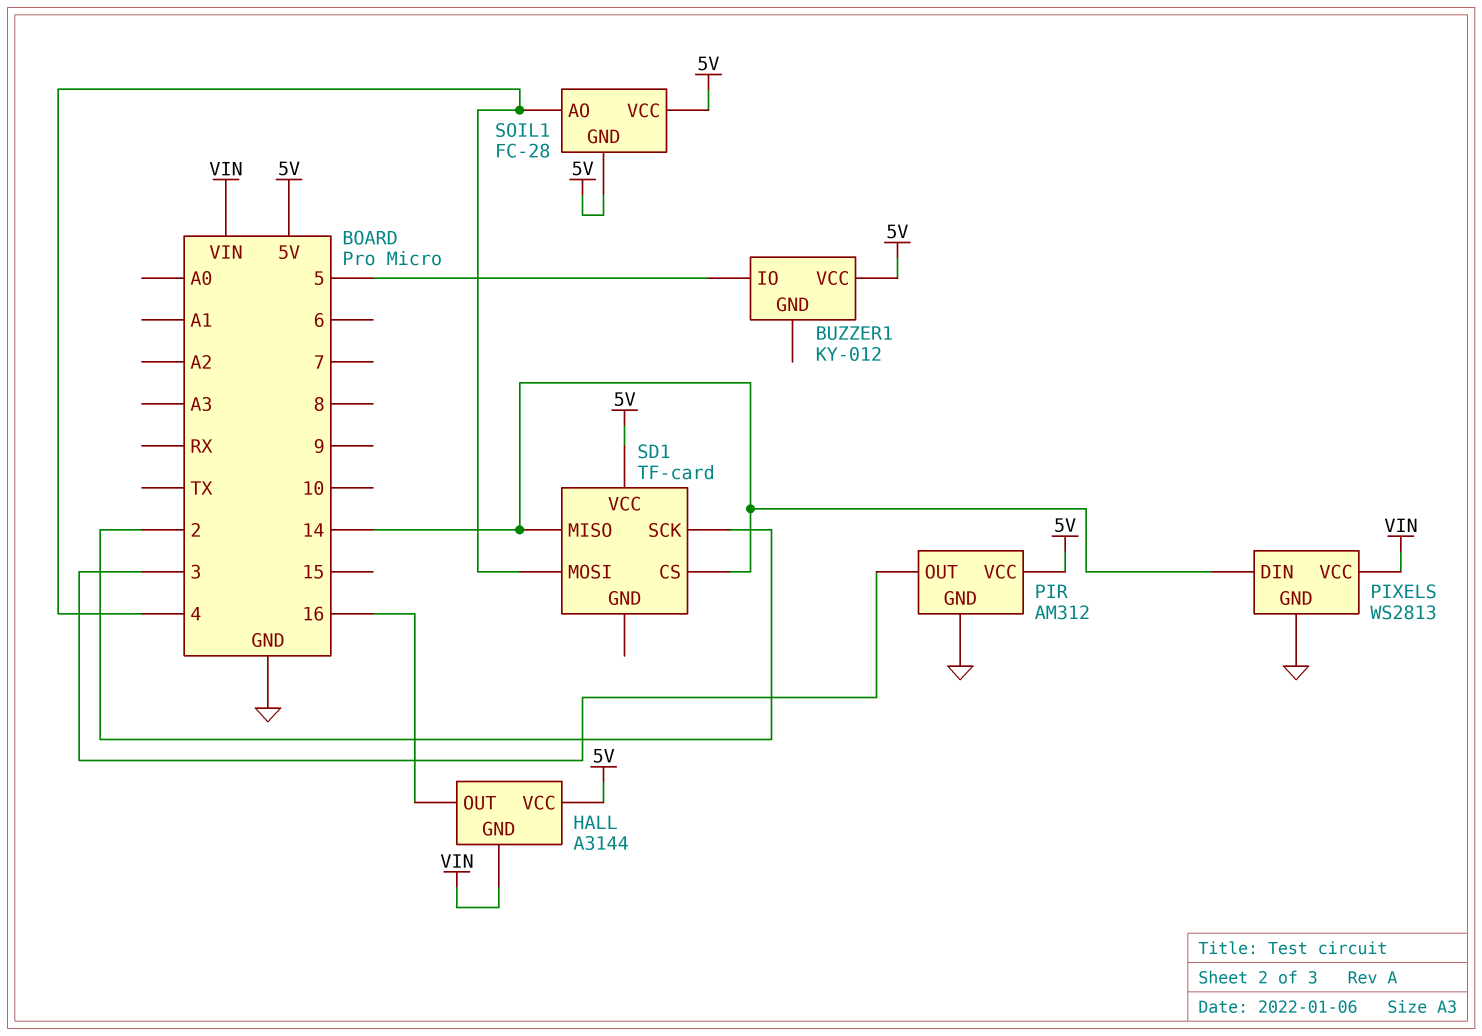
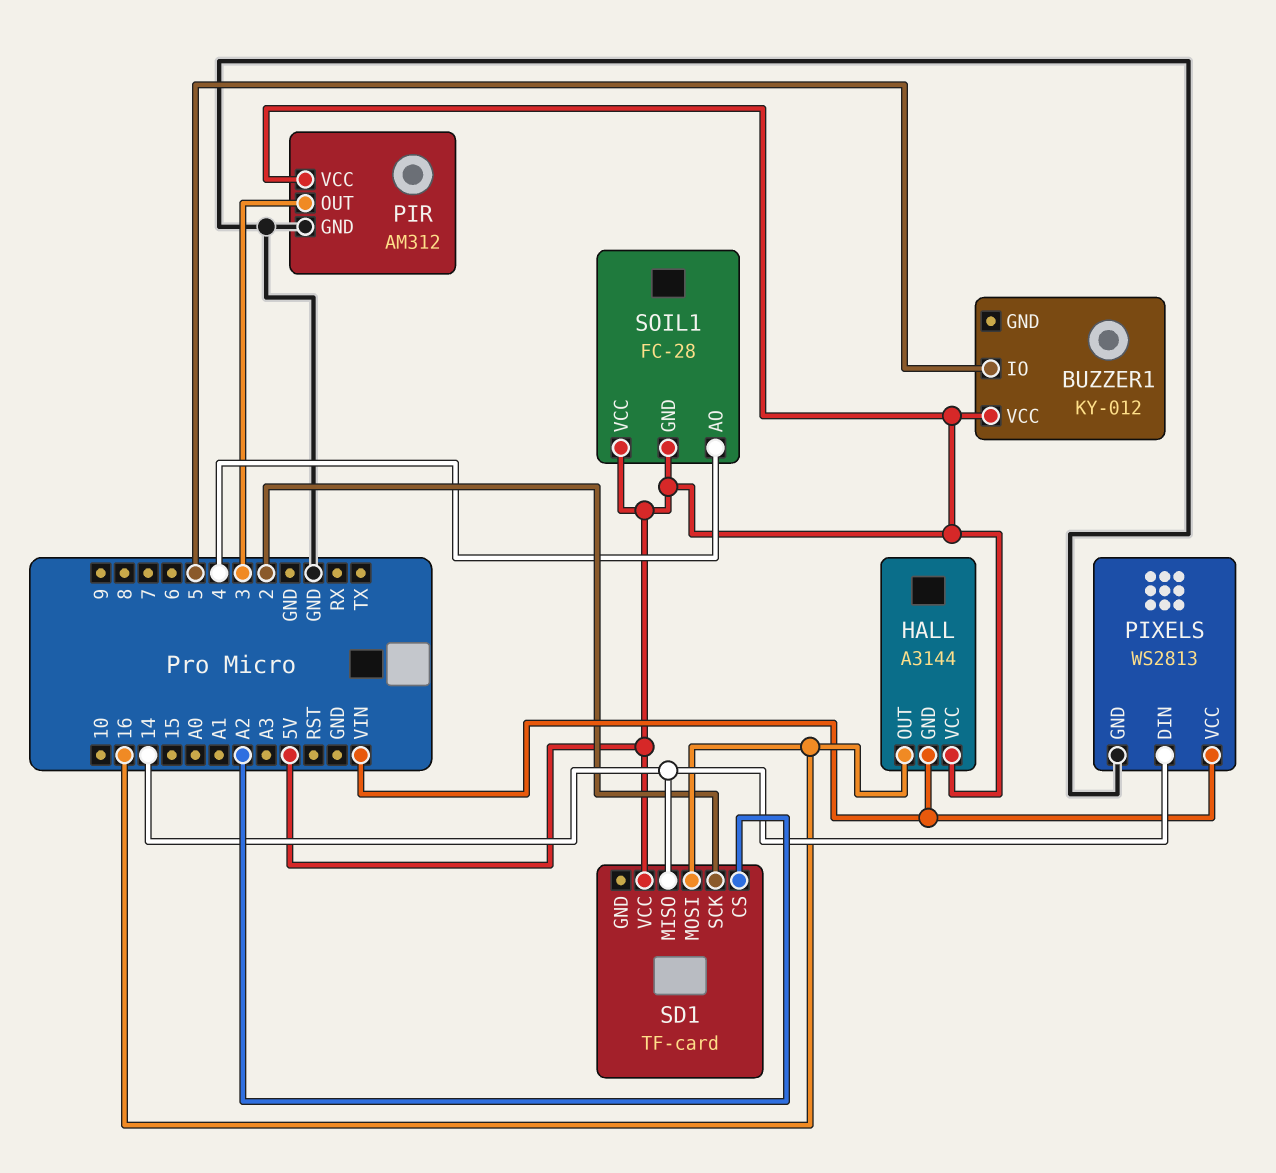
SD1 pin CS: 14 -> A2
SD1 pin MOSI: 4 -> 16

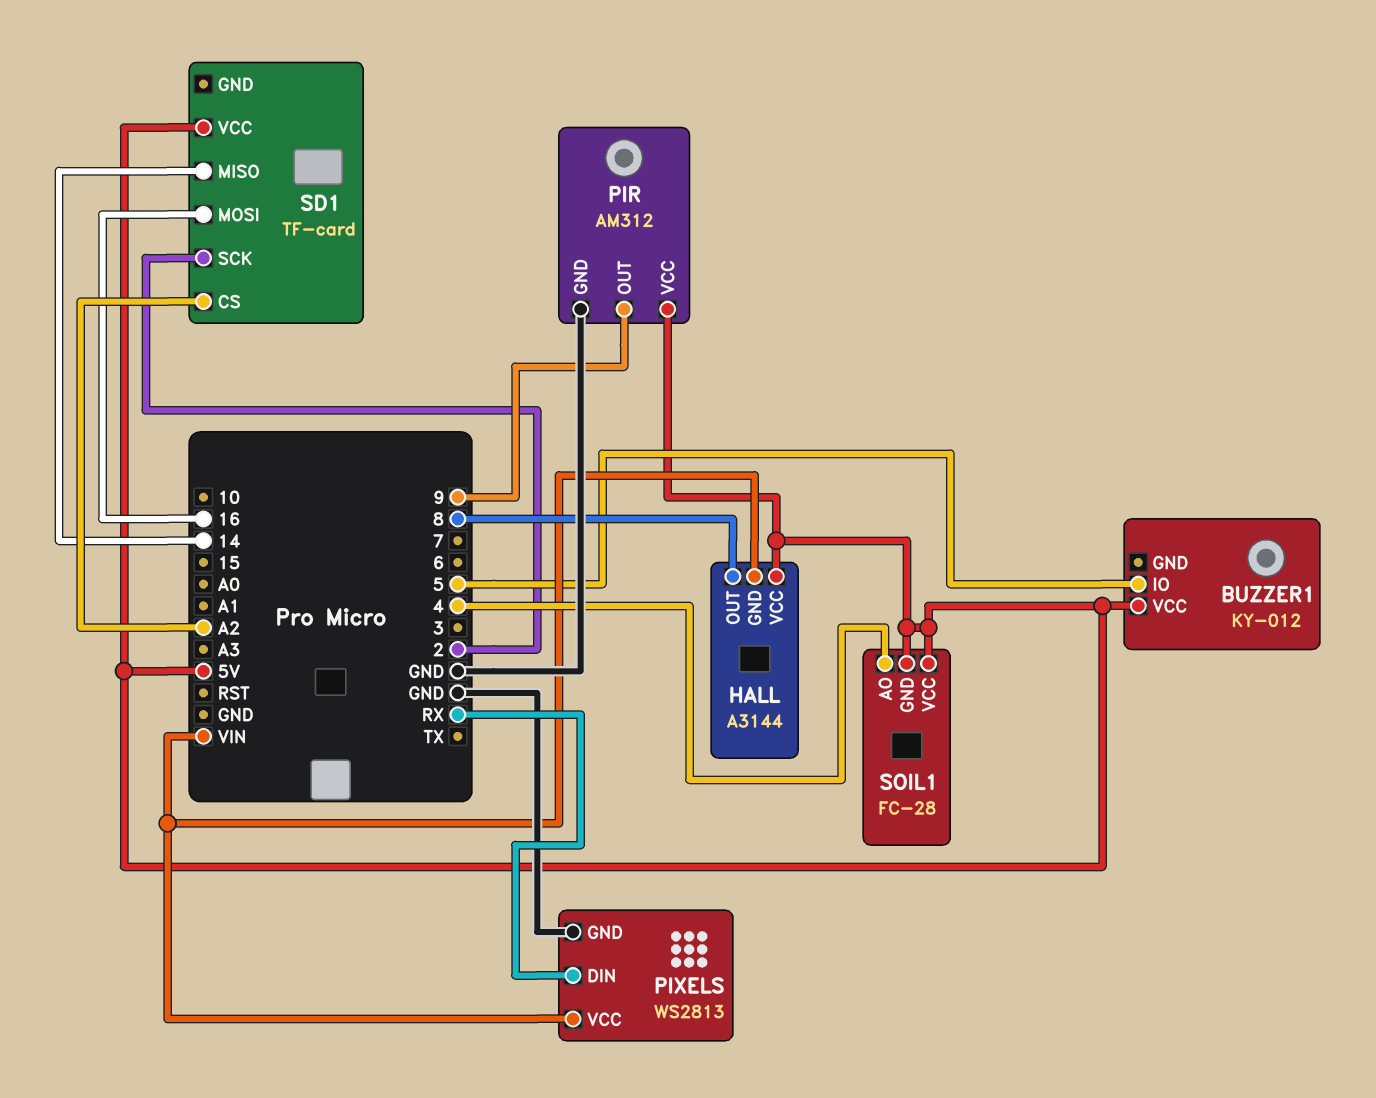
HALL pin OUT: 16 -> 8
PIR pin OUT: 3 -> 9
PIXELS pin DIN: 14 -> RX

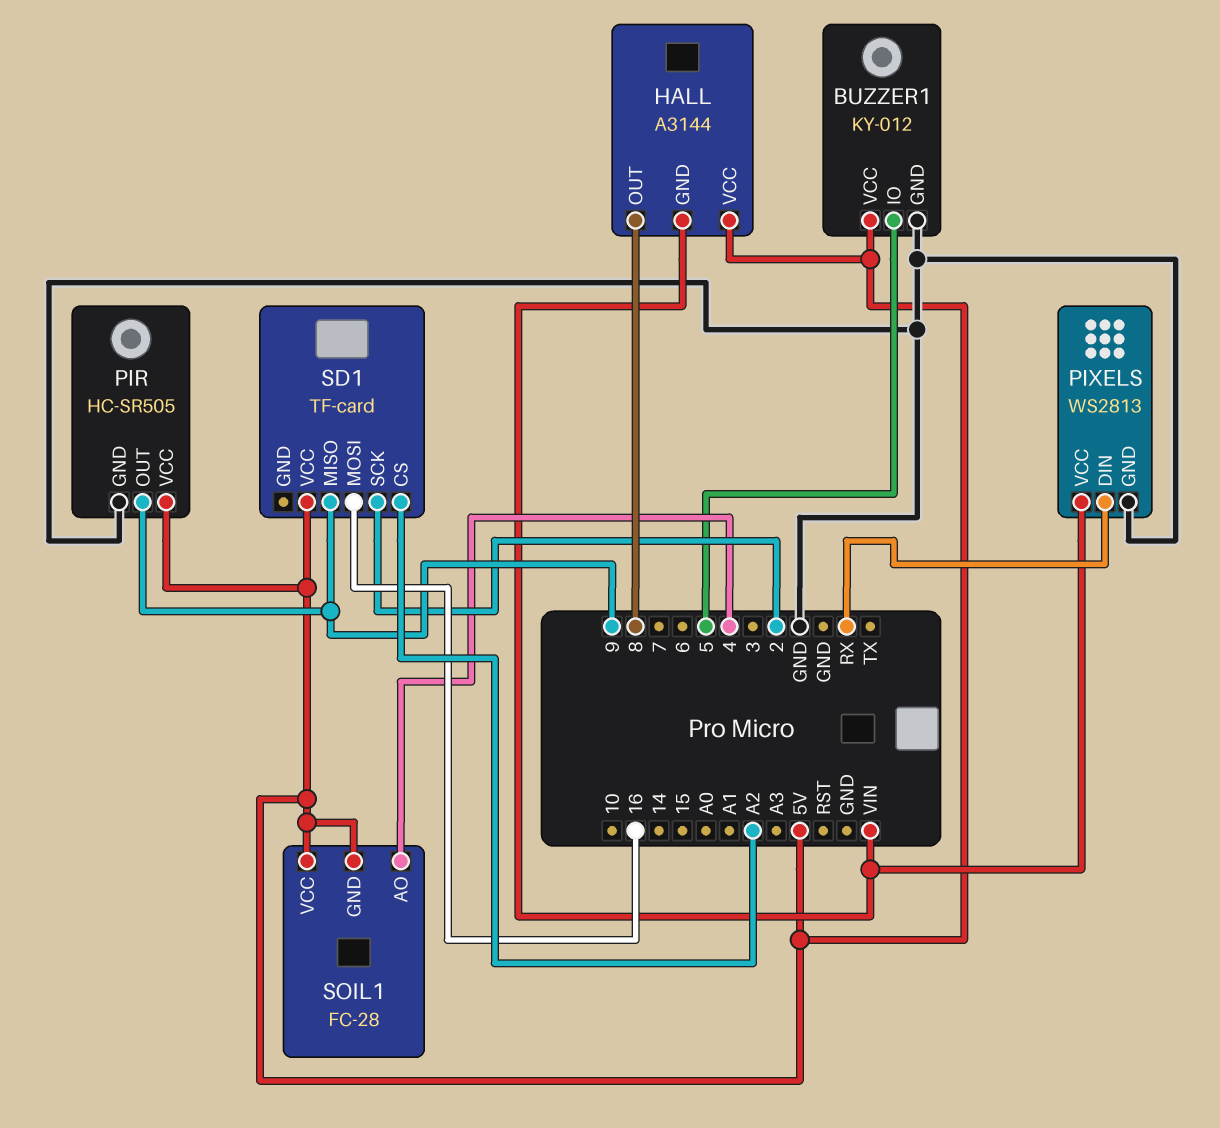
BUZZER1 pin GND: none -> GND
PIR: AM312 -> HC-SR505
SD1 pin MISO: 14 -> 9

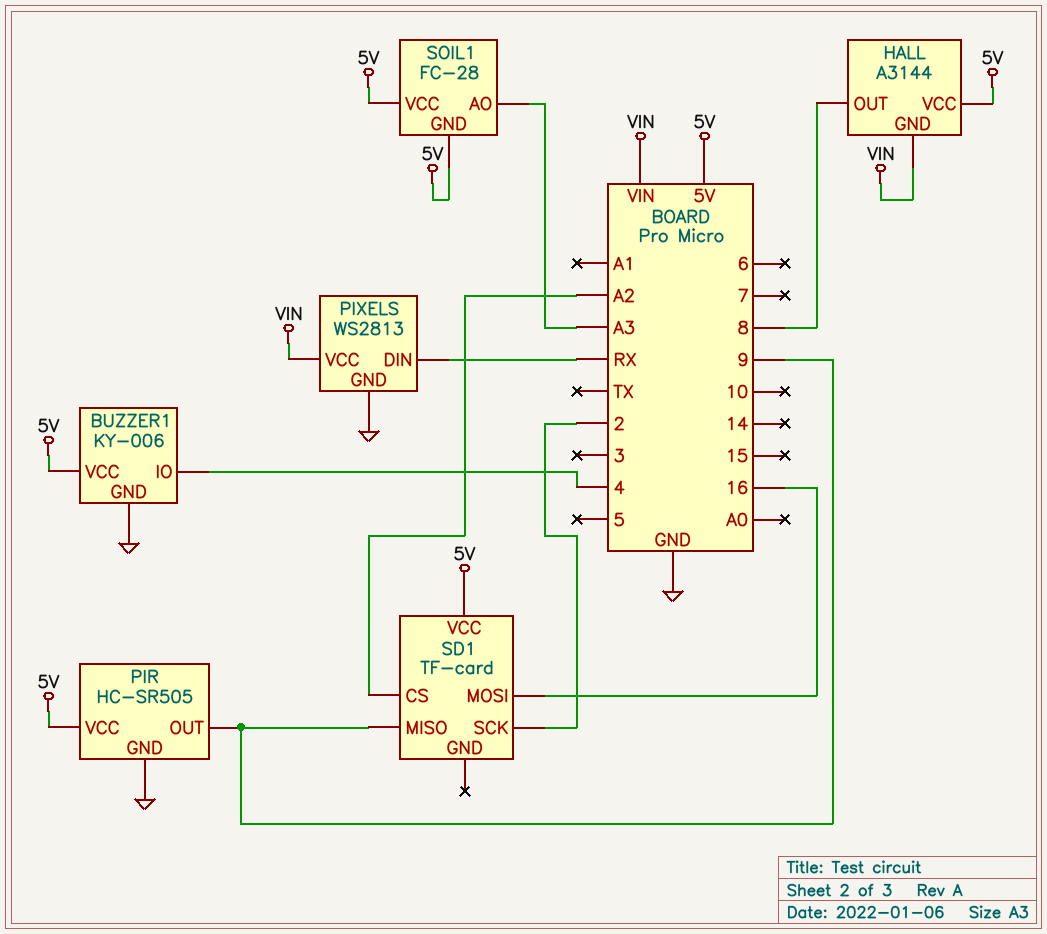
BUZZER1: KY-012 -> KY-006
BUZZER1 pin IO: 5 -> 4
SOIL1 pin AO: 4 -> A3

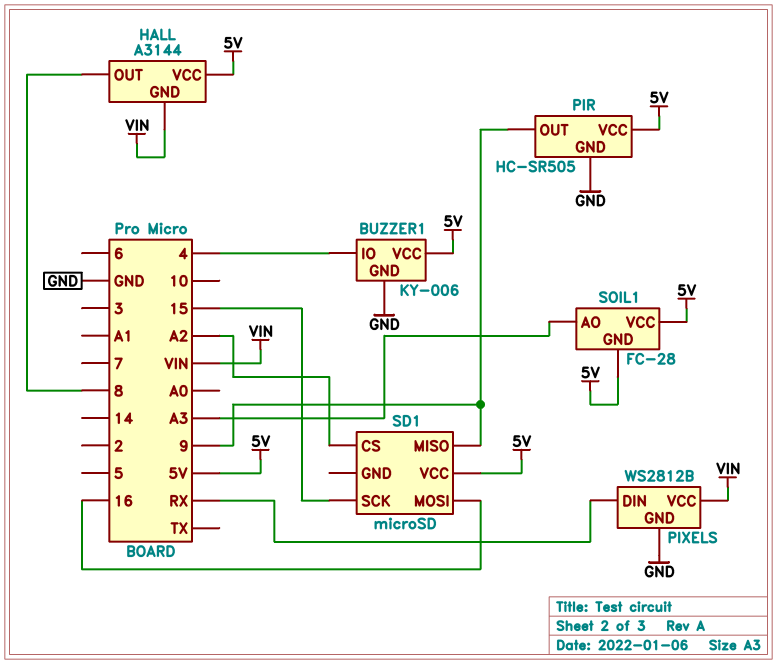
PIXELS: WS2813 -> WS2812B
SD1: TF-card -> microSD
SD1 pin SCK: 2 -> 15

